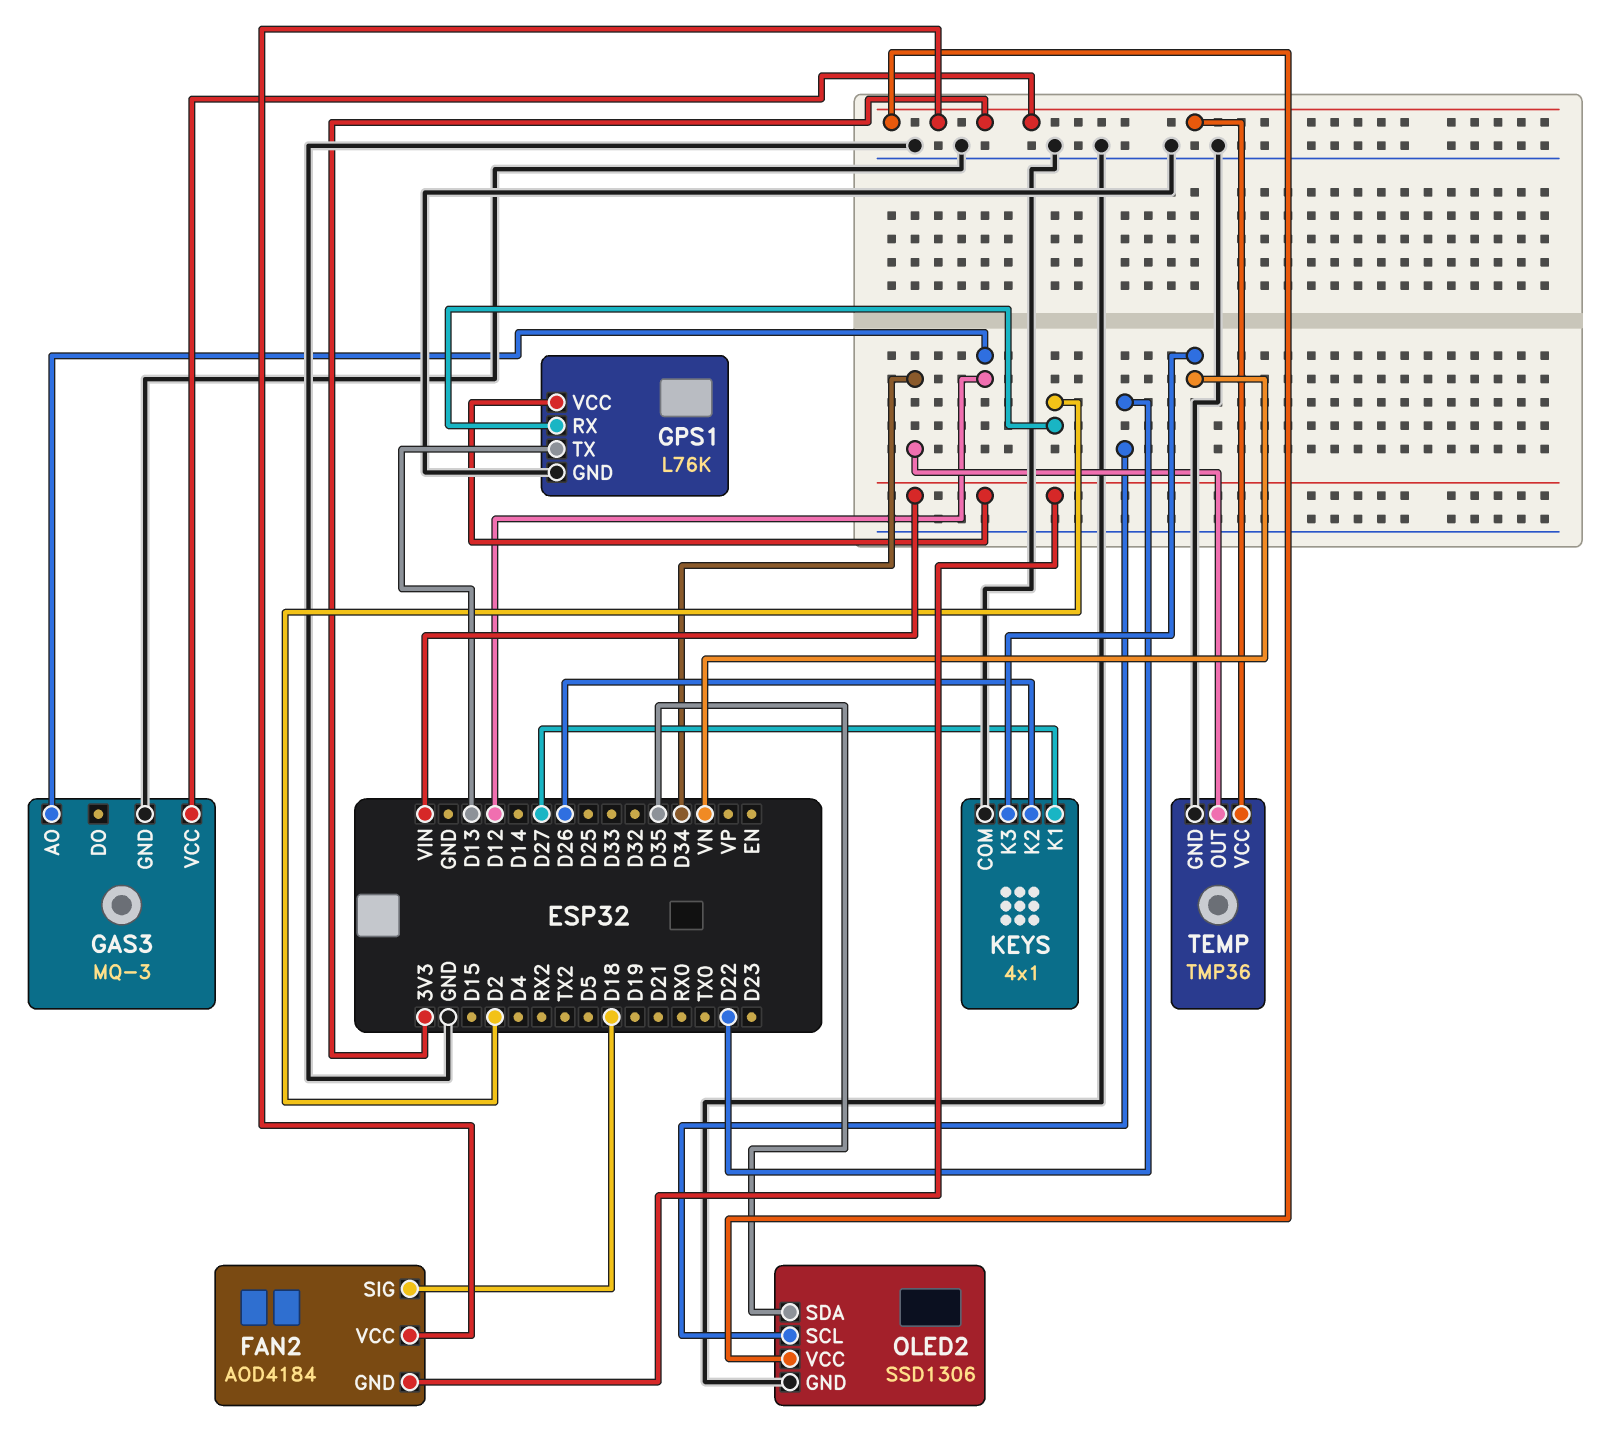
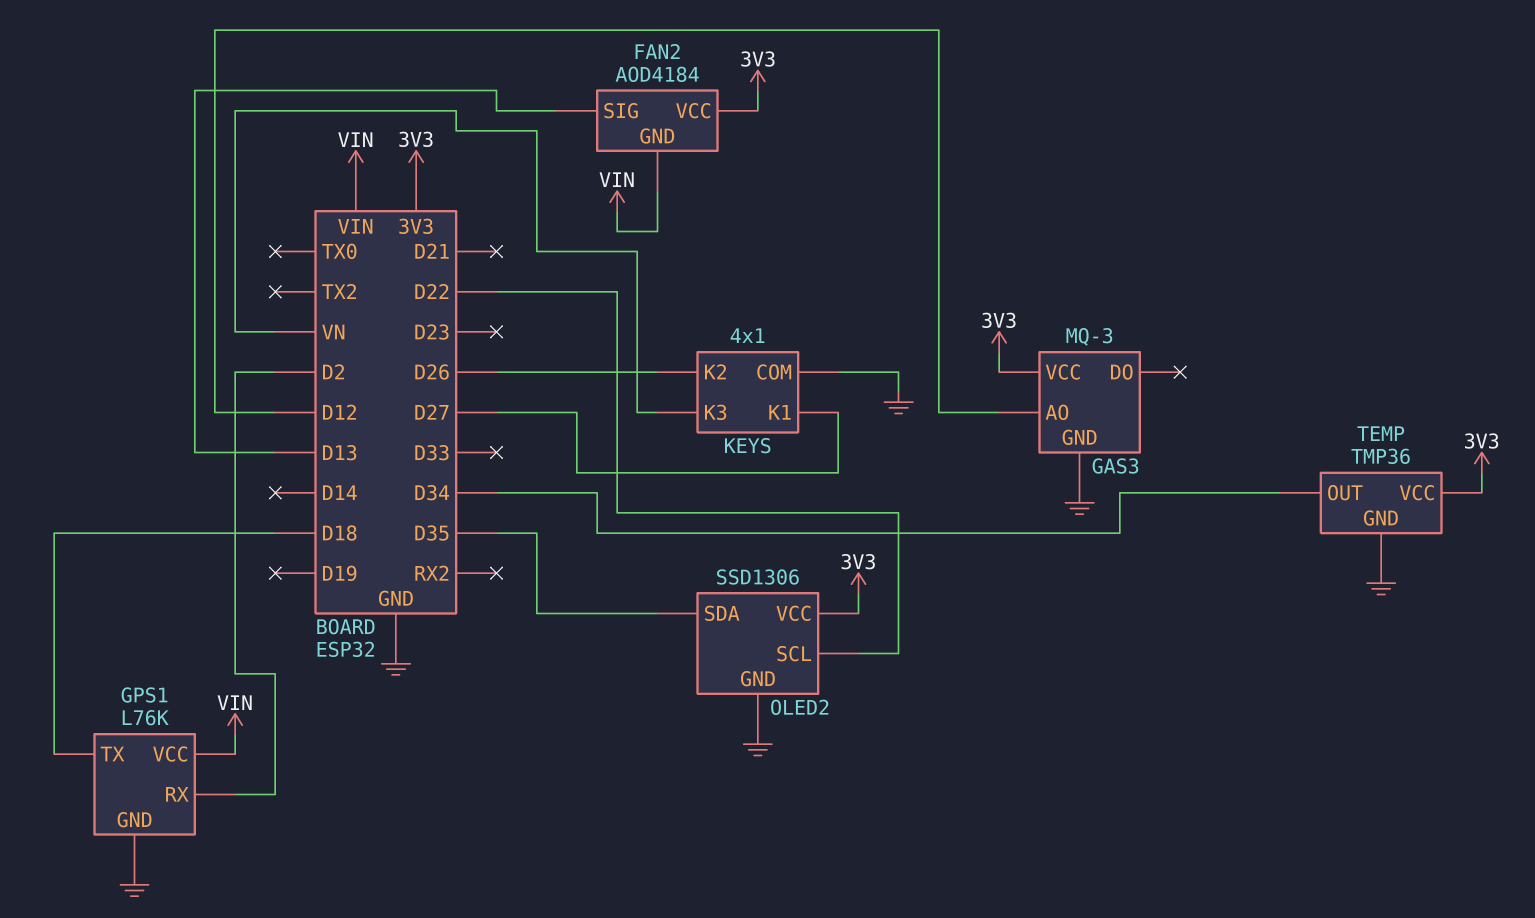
FAN2 pin SIG: D18 -> D13
GPS1 pin TX: D13 -> D18

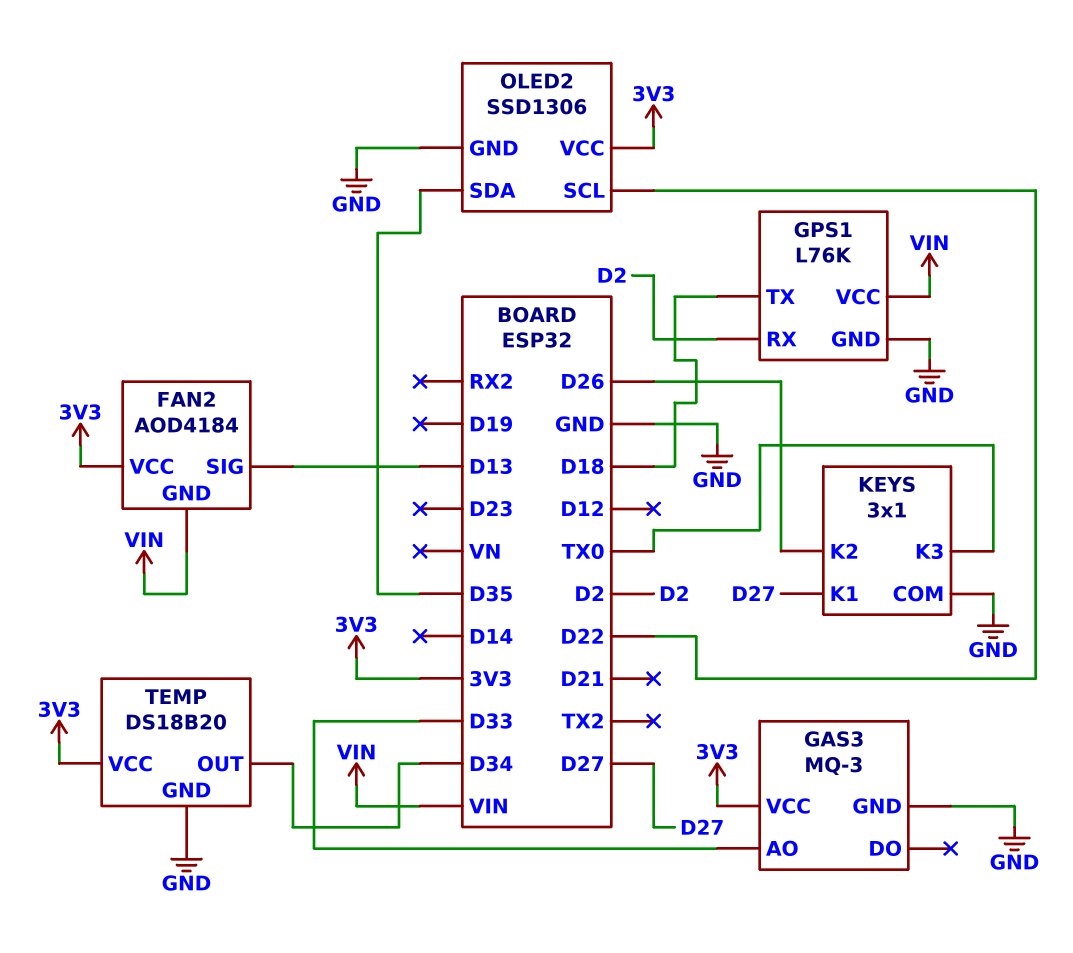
GAS3 pin AO: D12 -> D33
KEYS: 4x1 -> 3x1
KEYS pin K3: VN -> TX0
TEMP: TMP36 -> DS18B20

